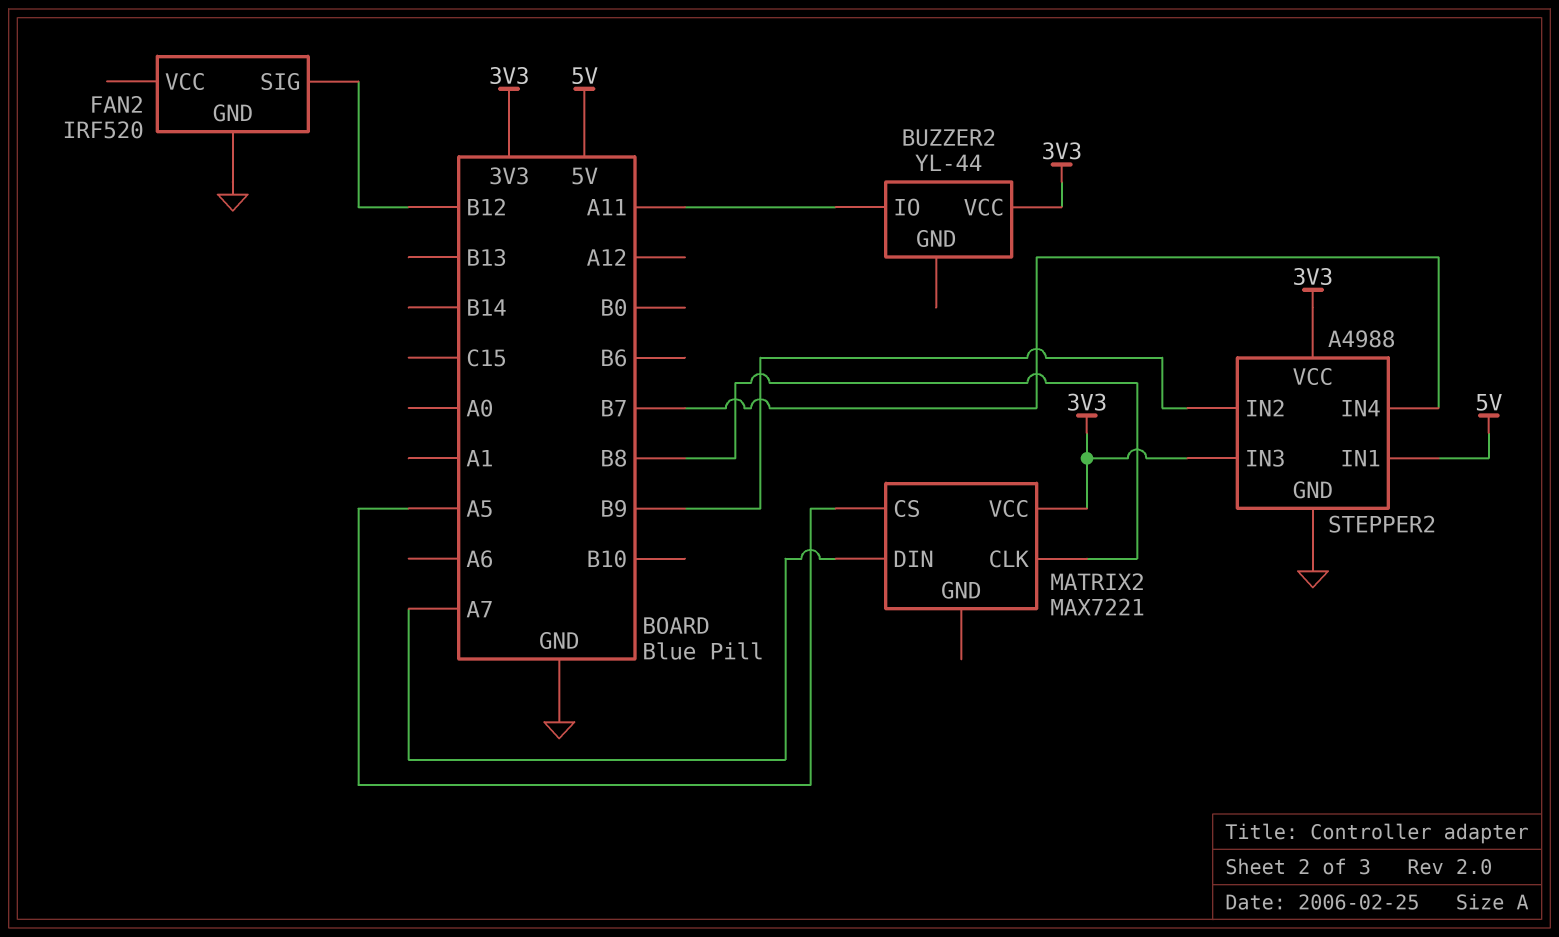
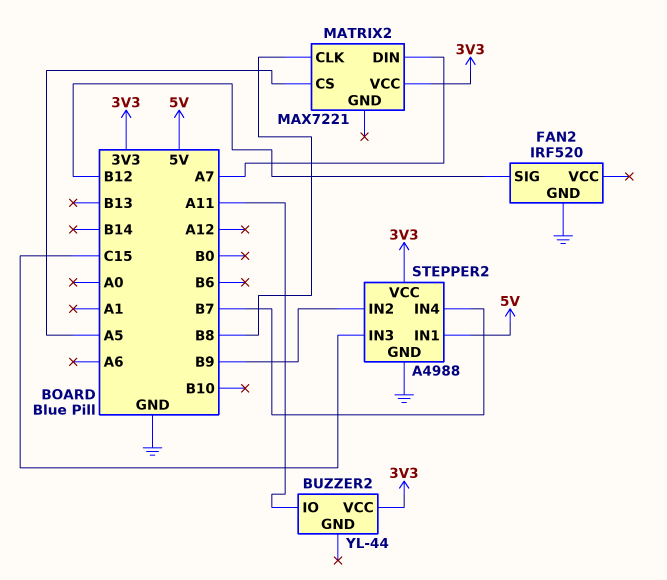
STEPPER2 pin IN3: 3V3 -> C15

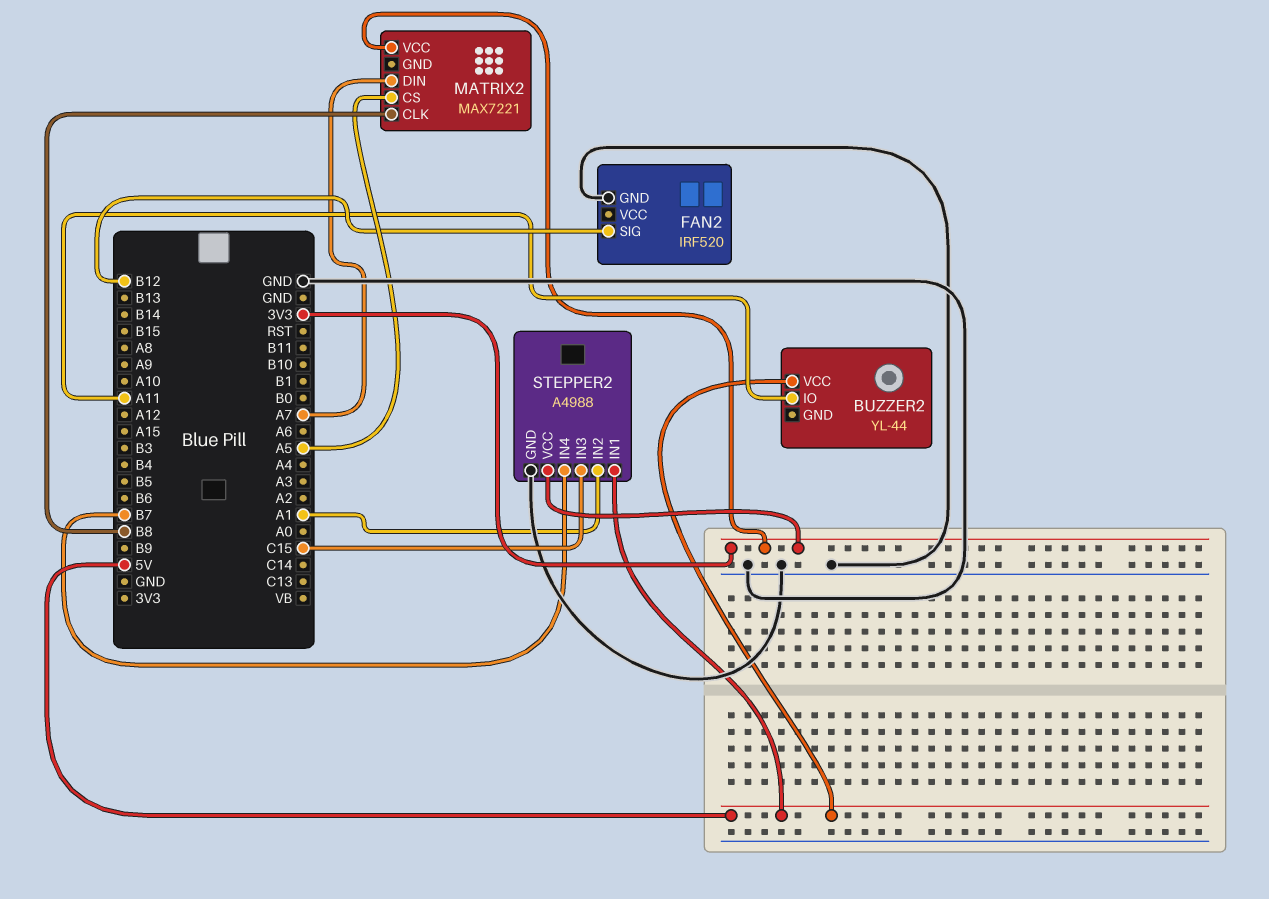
BUZZER2 pin VCC: 3V3 -> 5V
STEPPER2 pin IN2: B9 -> A1

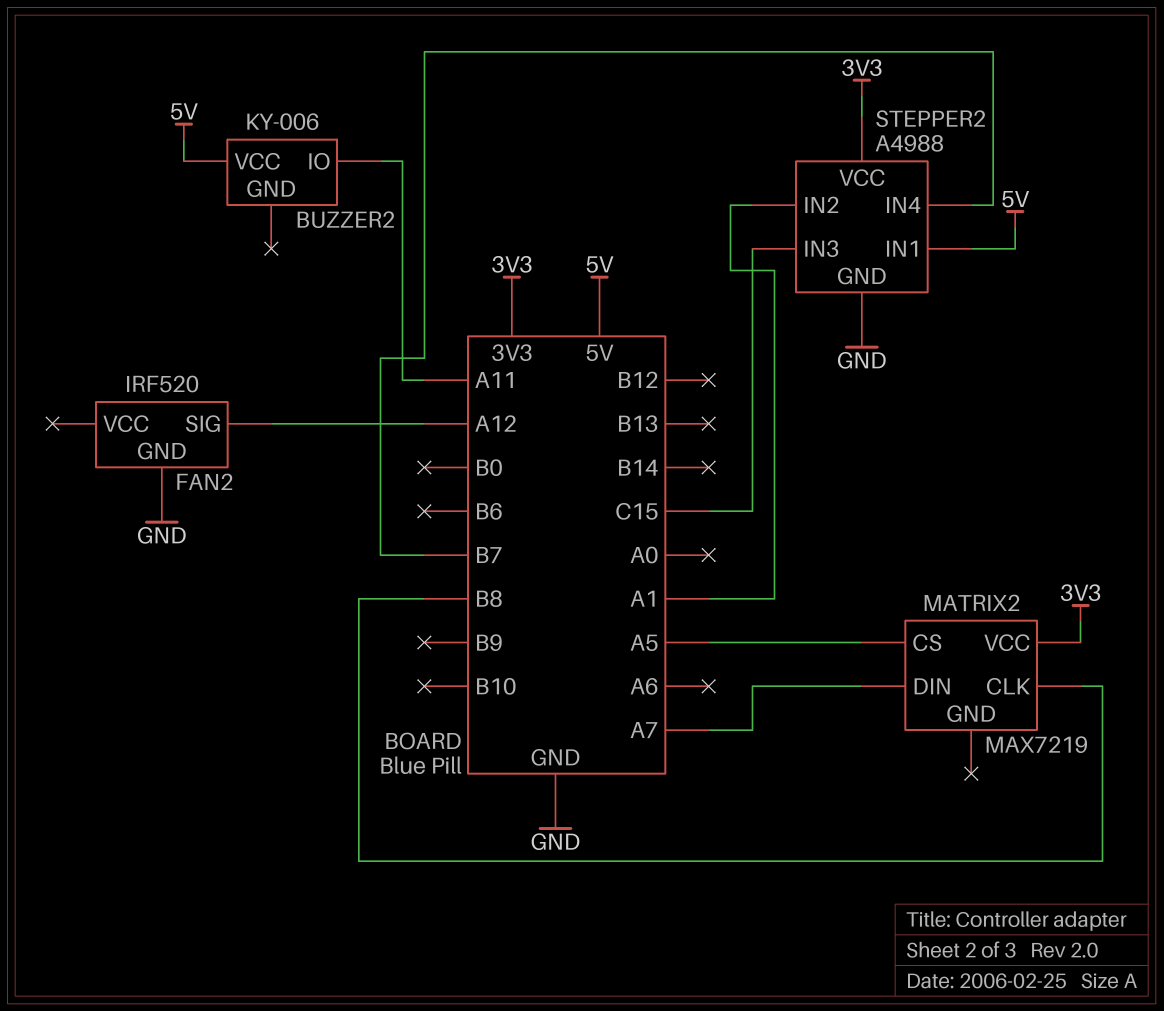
BUZZER2: YL-44 -> KY-006
FAN2 pin SIG: B12 -> A12
MATRIX2: MAX7221 -> MAX7219

